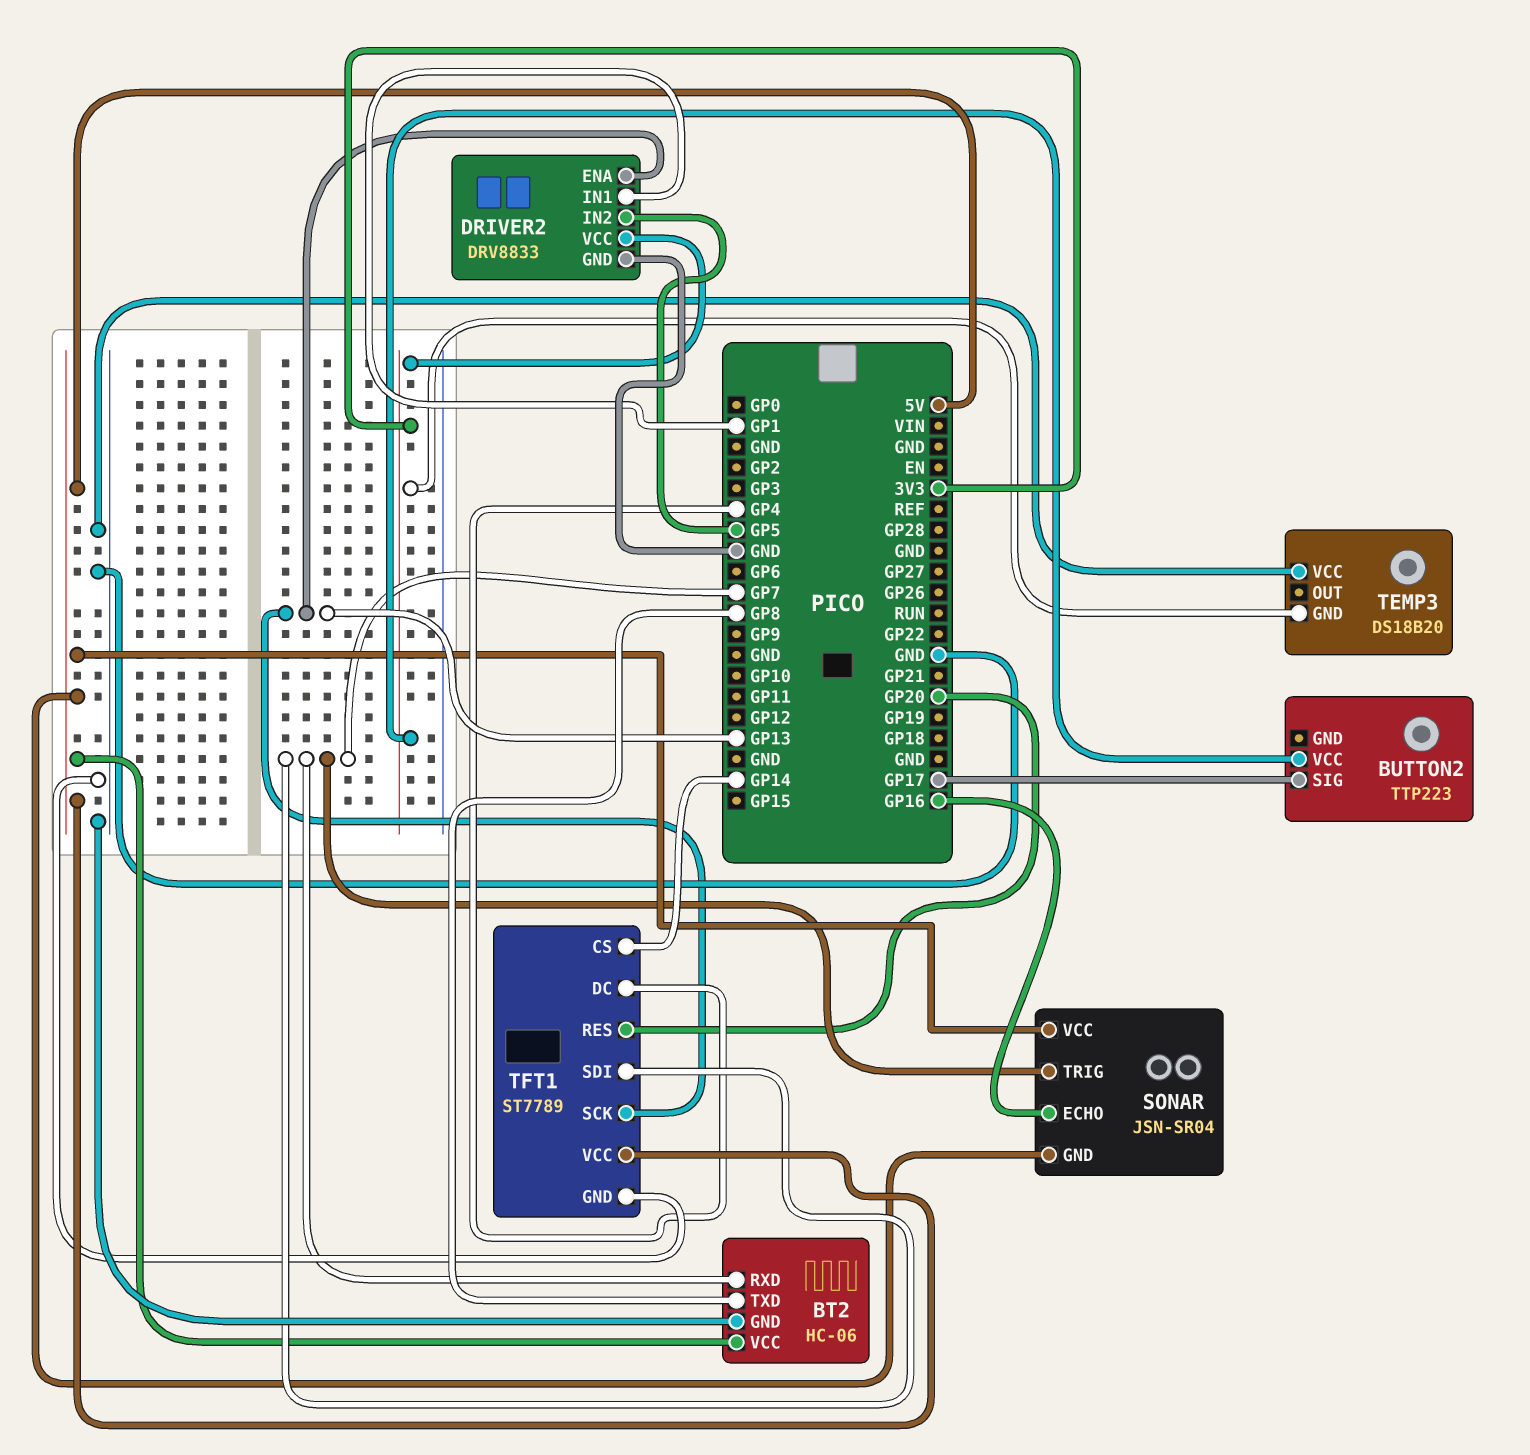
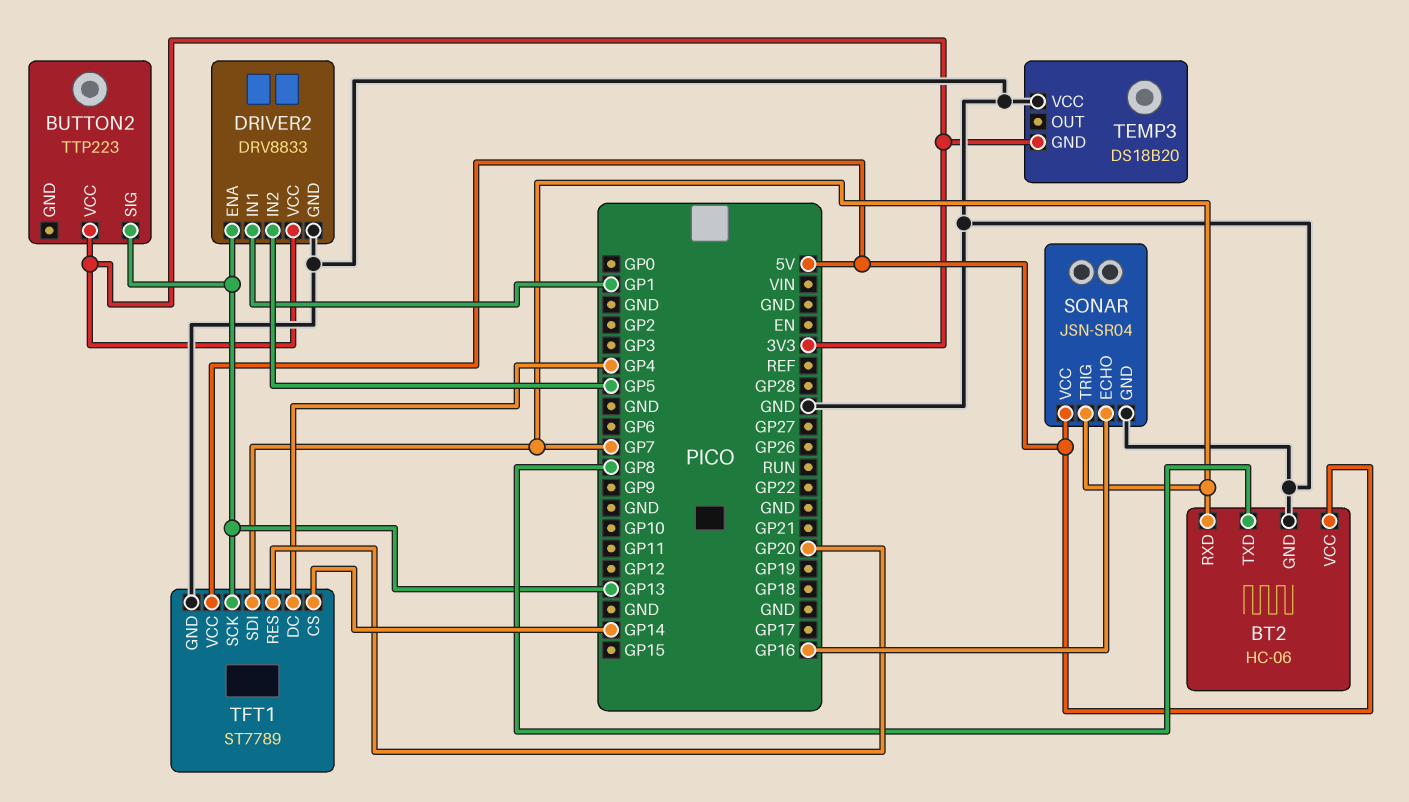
BUTTON2 pin SIG: GP17 -> GP13
SONAR pin GND: 5V -> GND

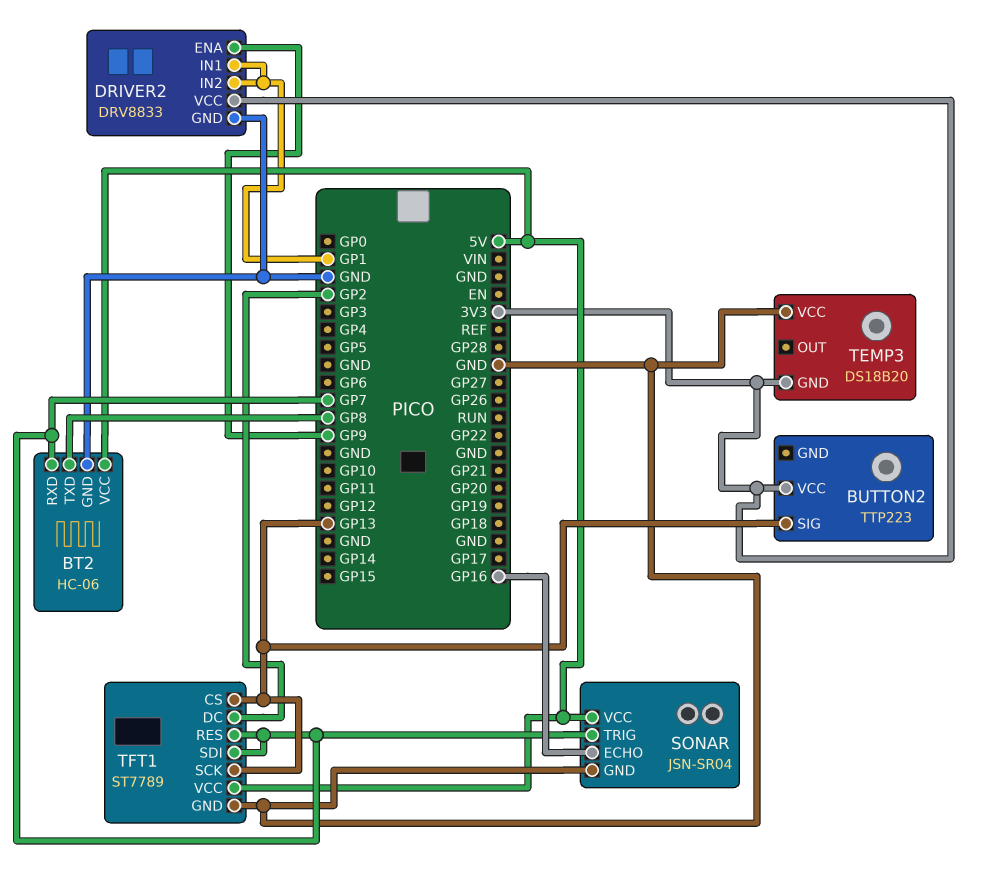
DRIVER2 pin ENA: GP13 -> GP9
DRIVER2 pin IN2: GP5 -> GP1
TFT1 pin CS: GP14 -> GP13
TFT1 pin DC: GP4 -> GP2
TFT1 pin RES: GP20 -> GP7

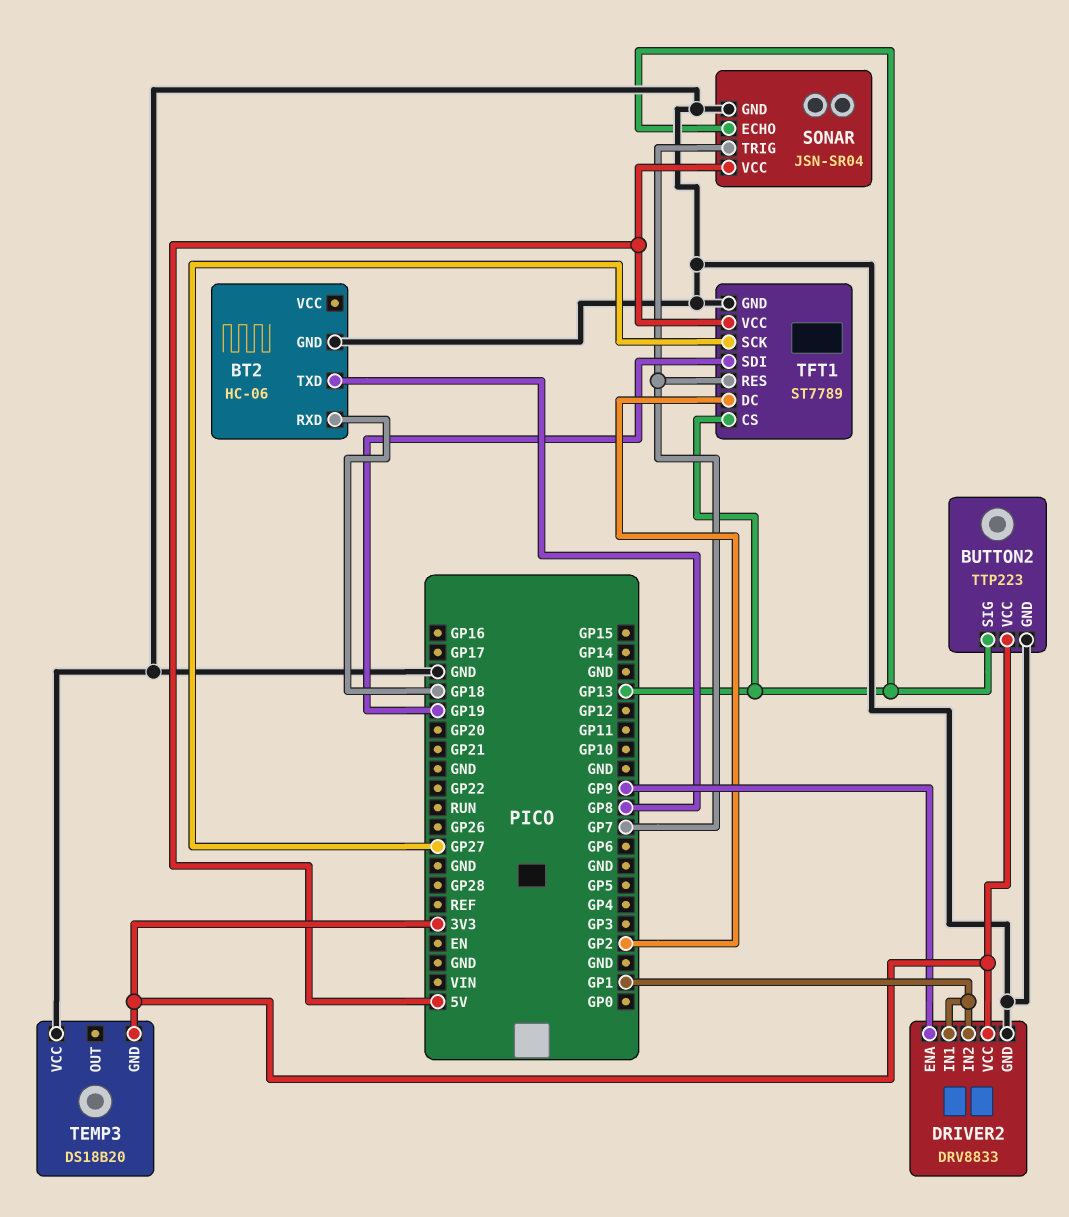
BT2 pin RXD: GP7 -> GP18
BT2 pin VCC: 5V -> none
BUTTON2 pin GND: none -> GND
SONAR pin ECHO: GP16 -> GP13
TFT1 pin SCK: GP13 -> GP27
TFT1 pin SDI: GP7 -> GP19

